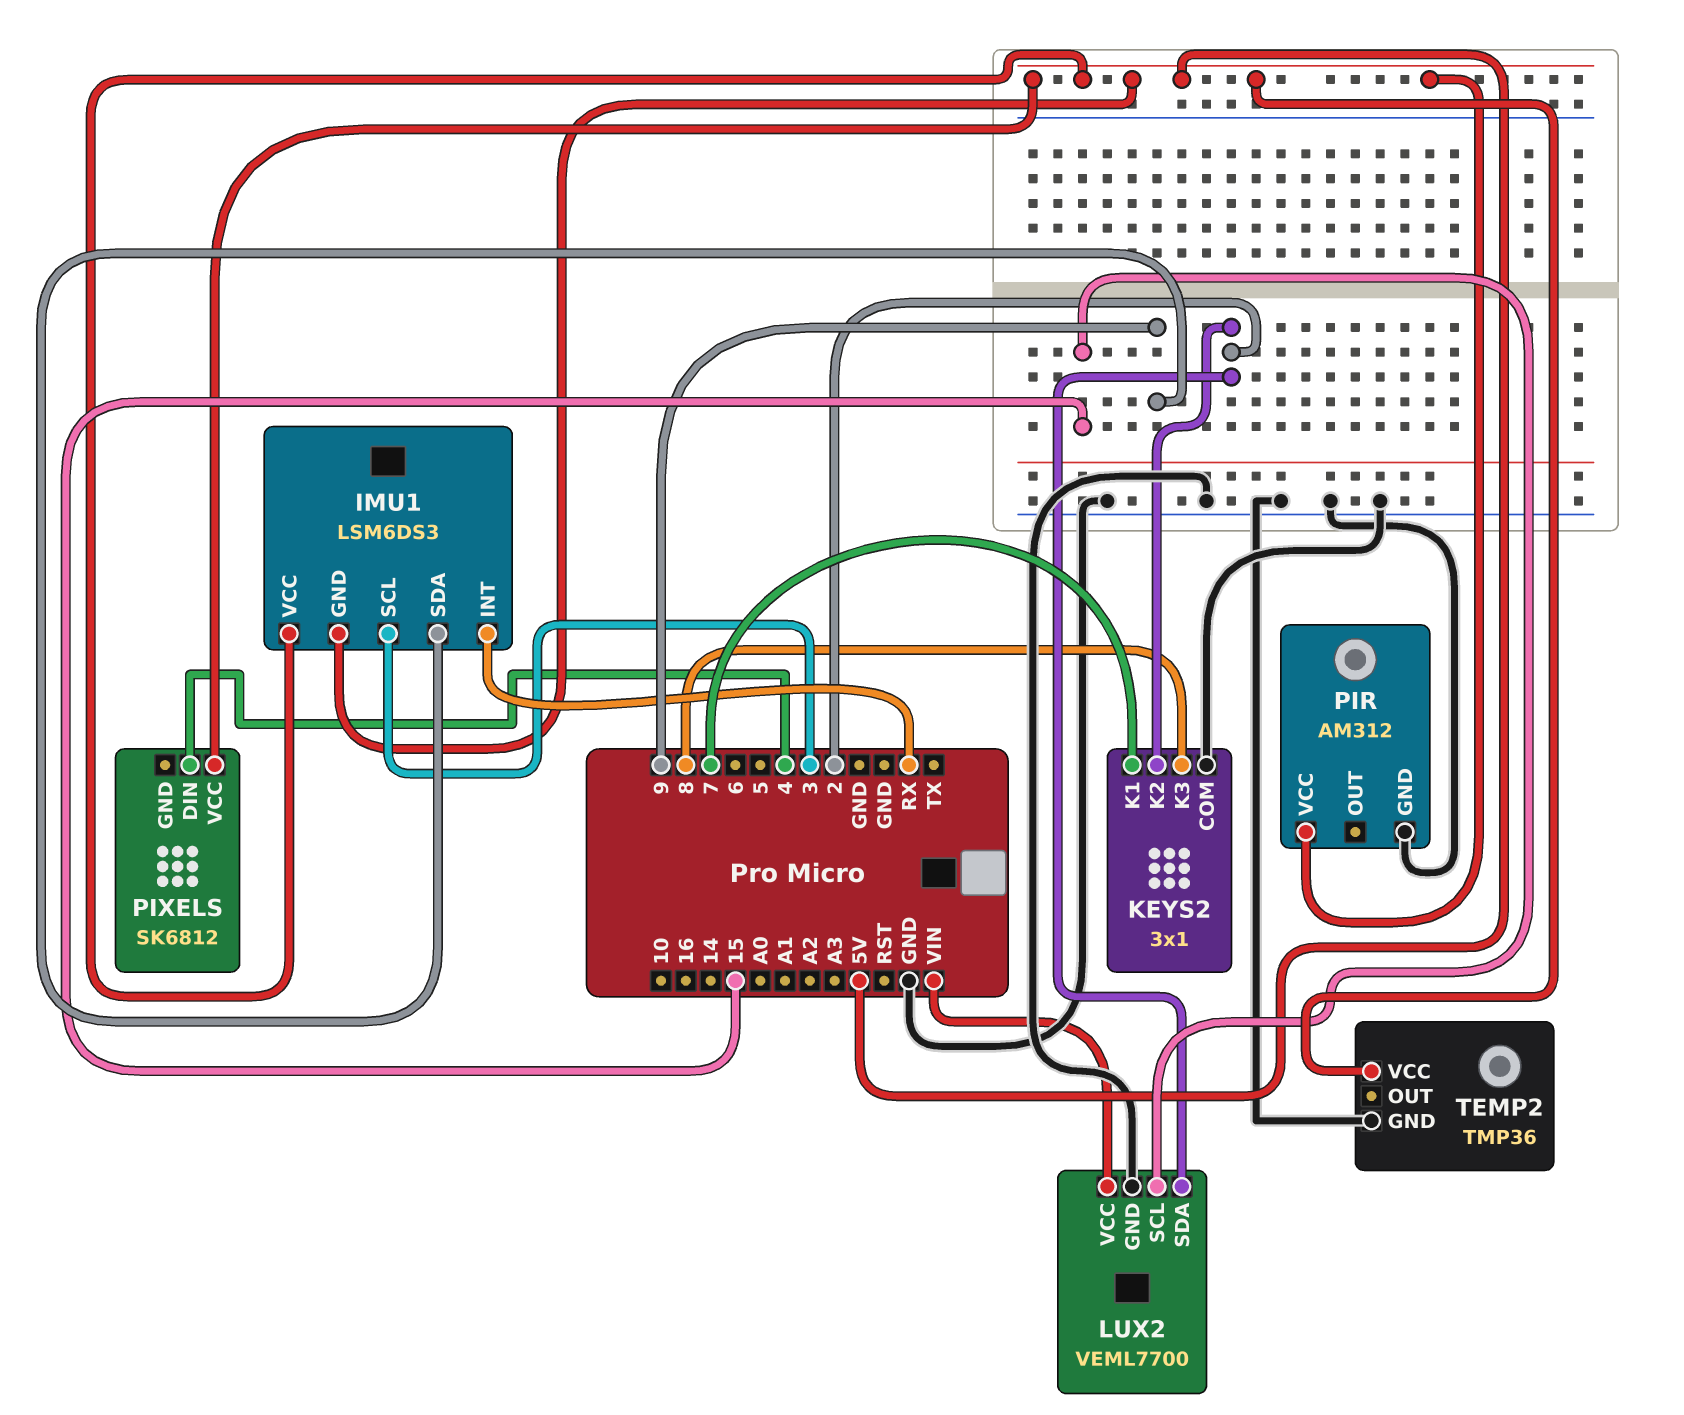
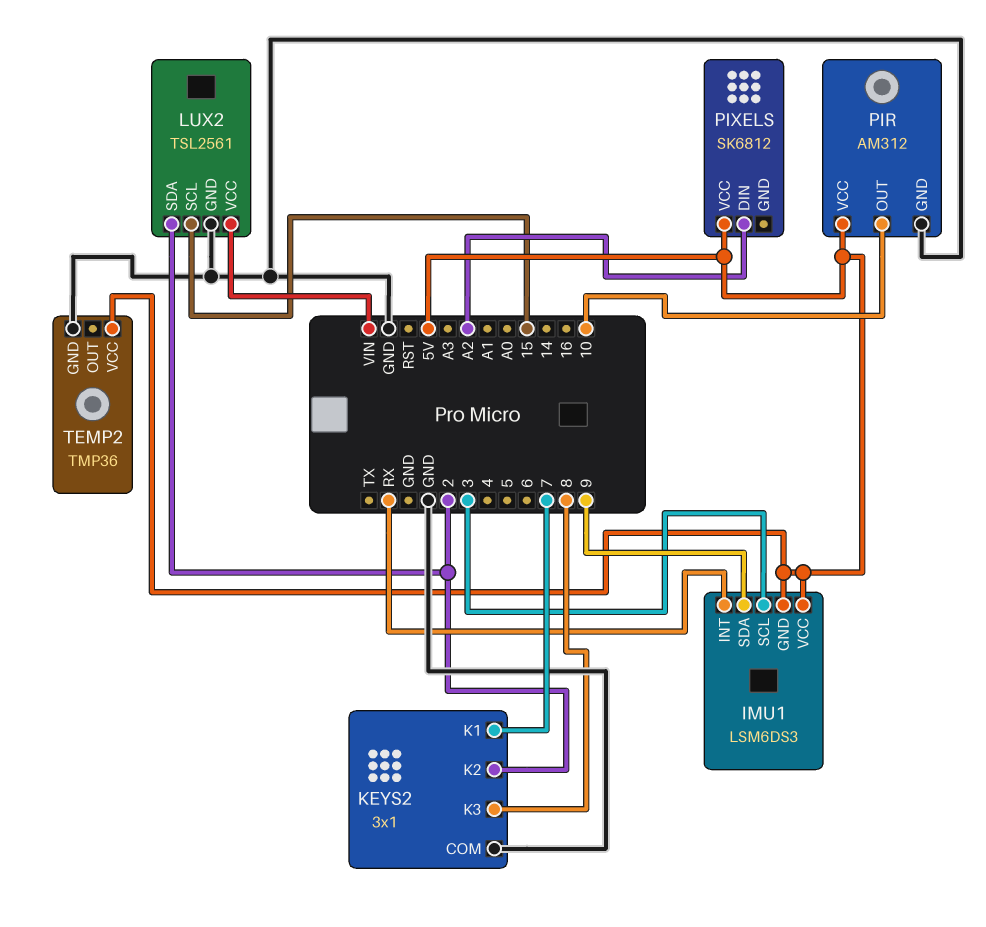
LUX2: VEML7700 -> TSL2561
PIR pin OUT: none -> 10
PIXELS pin DIN: 4 -> A2

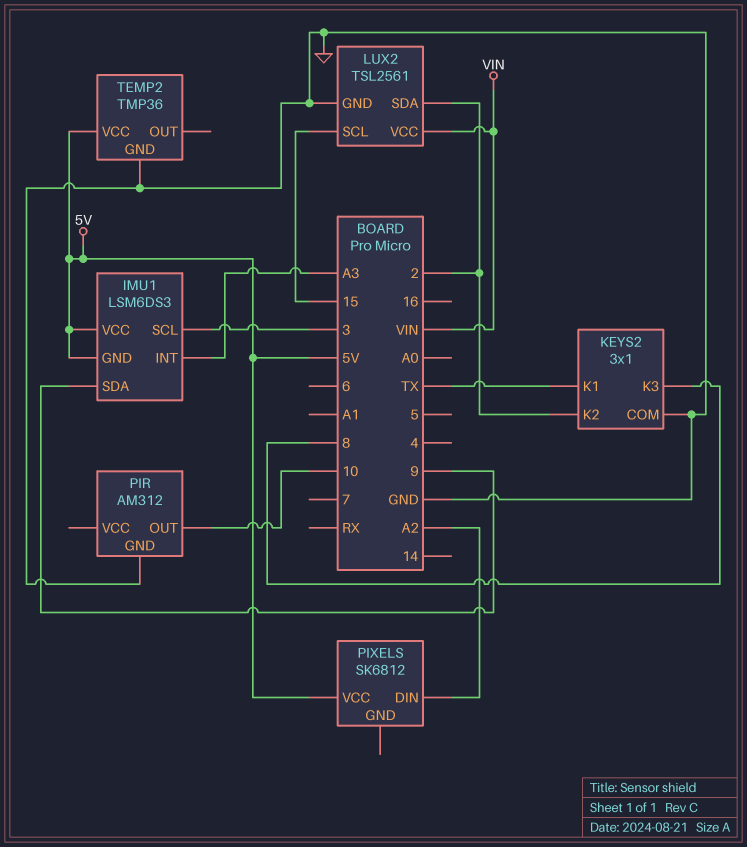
IMU1 pin INT: RX -> A3
KEYS2 pin K1: 7 -> TX
PIR pin VCC: 5V -> none

